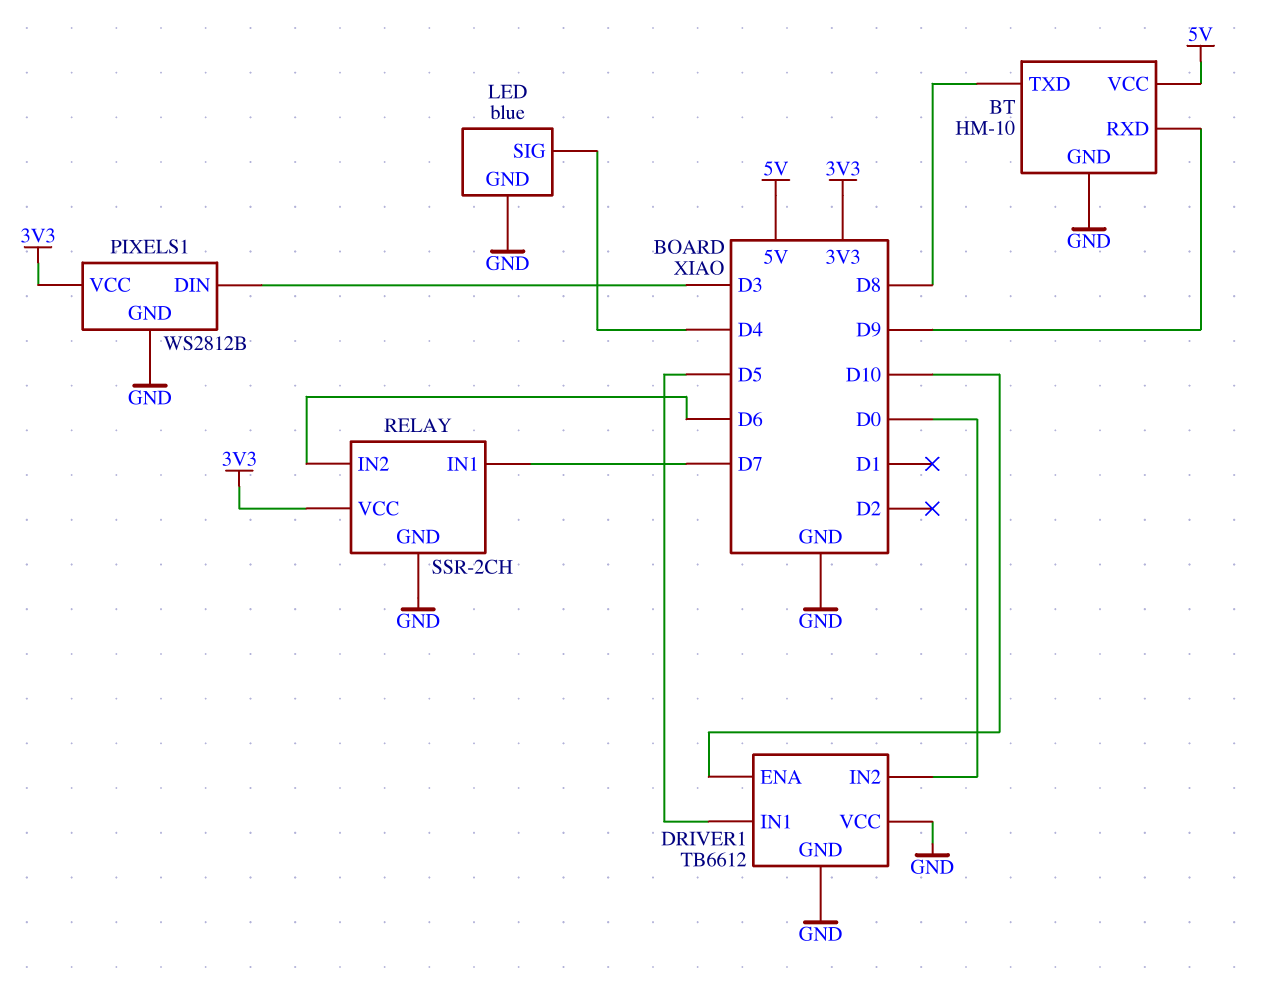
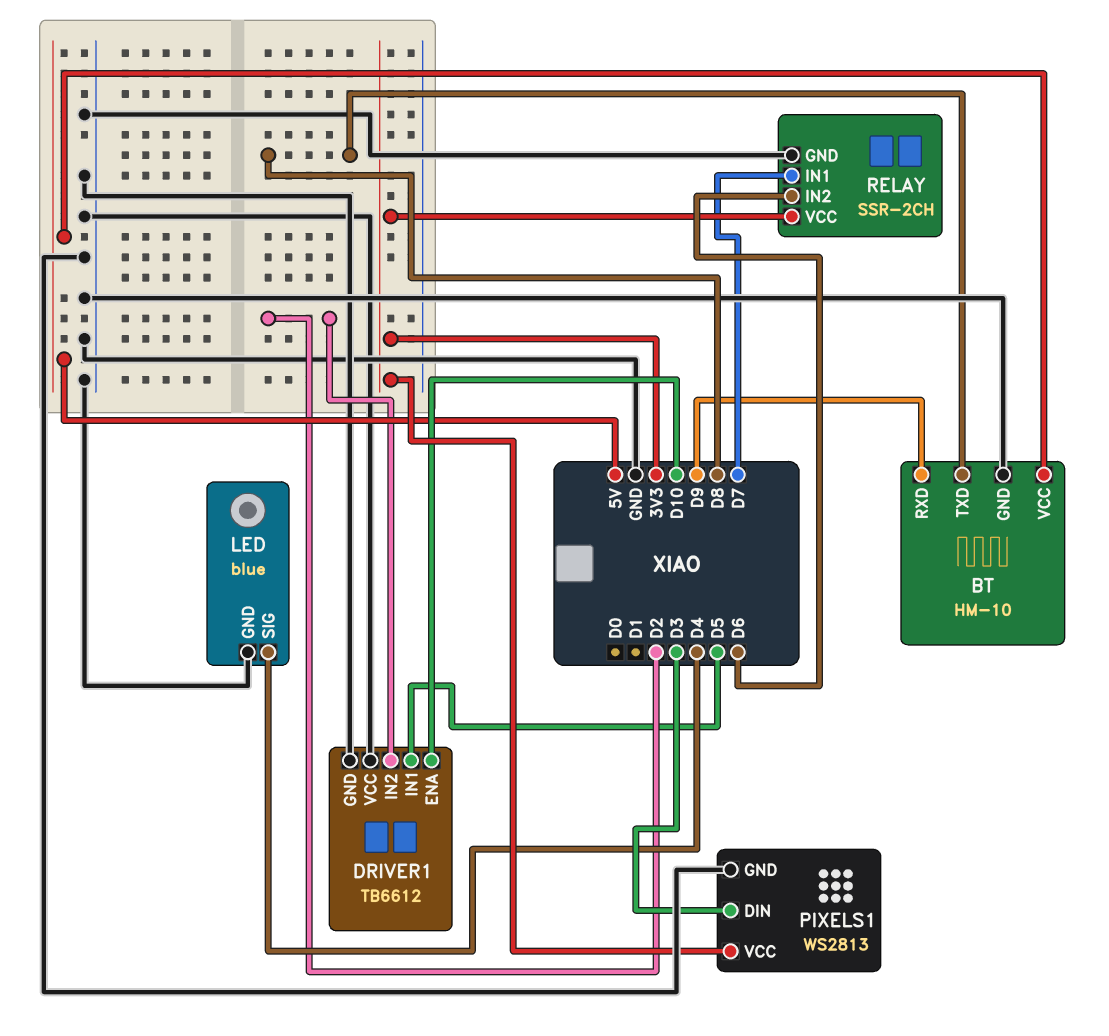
DRIVER1 pin IN2: D0 -> D2
PIXELS1: WS2812B -> WS2813

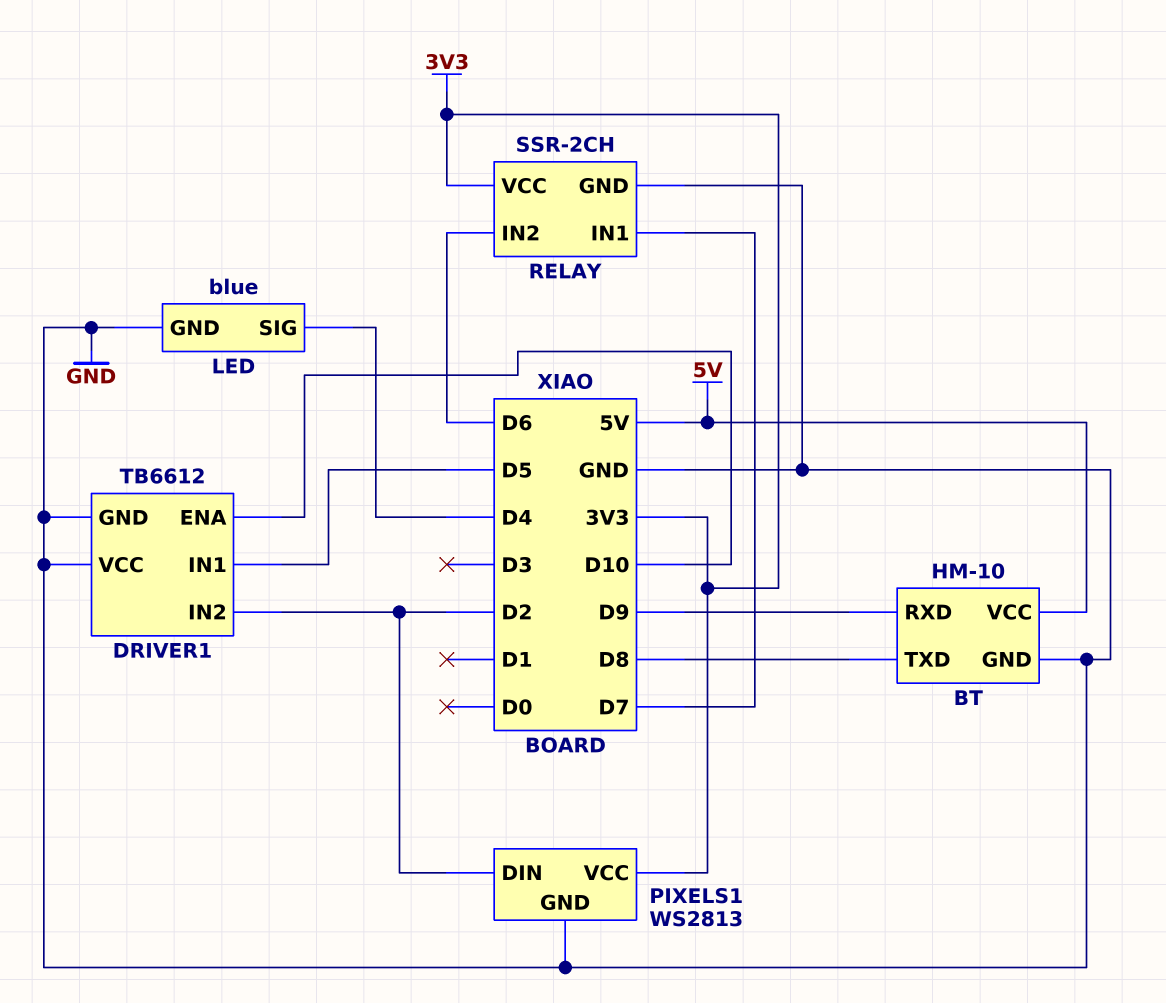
PIXELS1 pin DIN: D3 -> D2

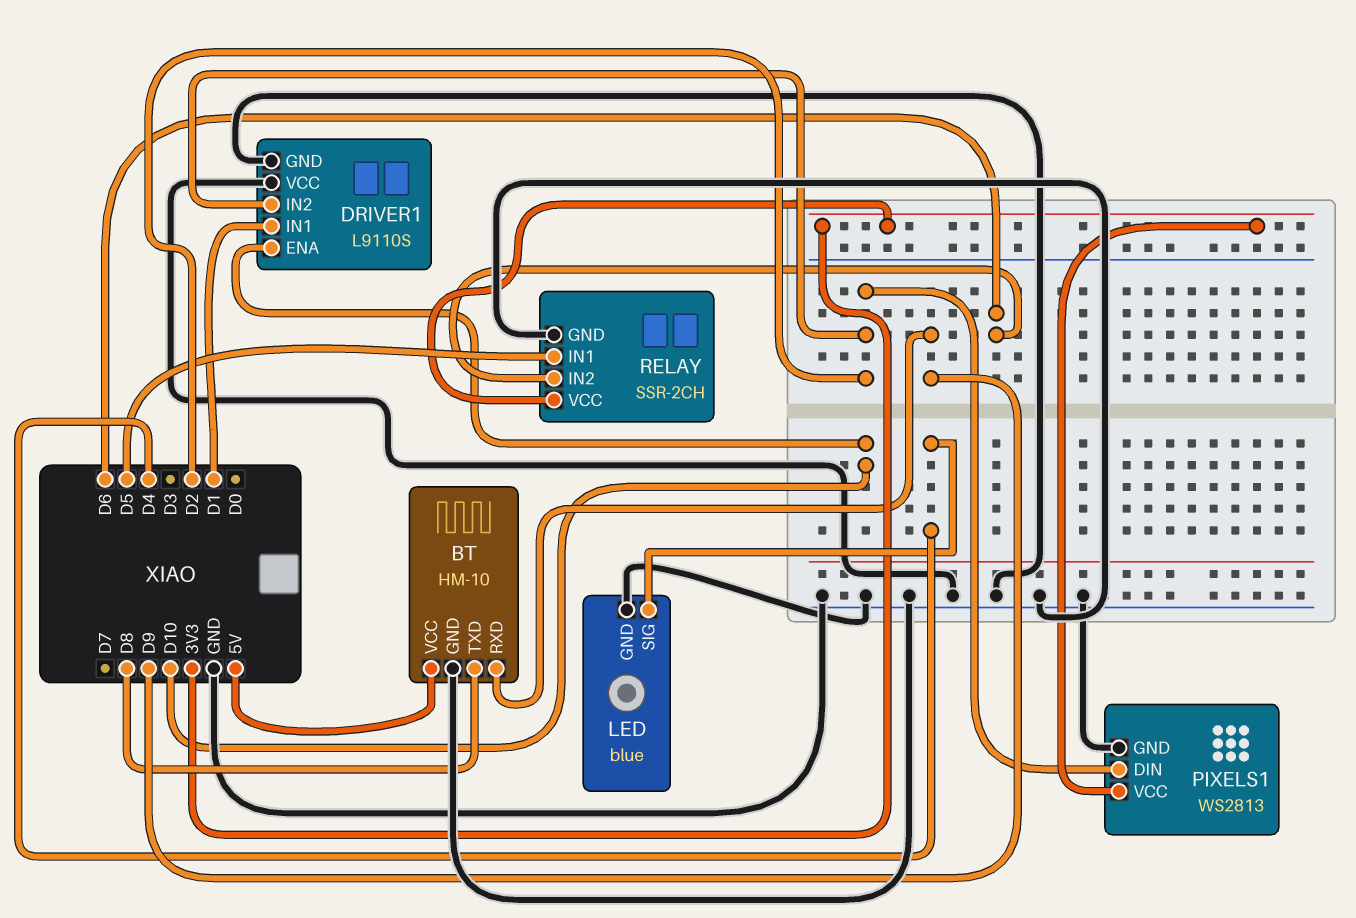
DRIVER1: TB6612 -> L9110S
DRIVER1 pin IN1: D5 -> D1
RELAY pin IN1: D7 -> D5

